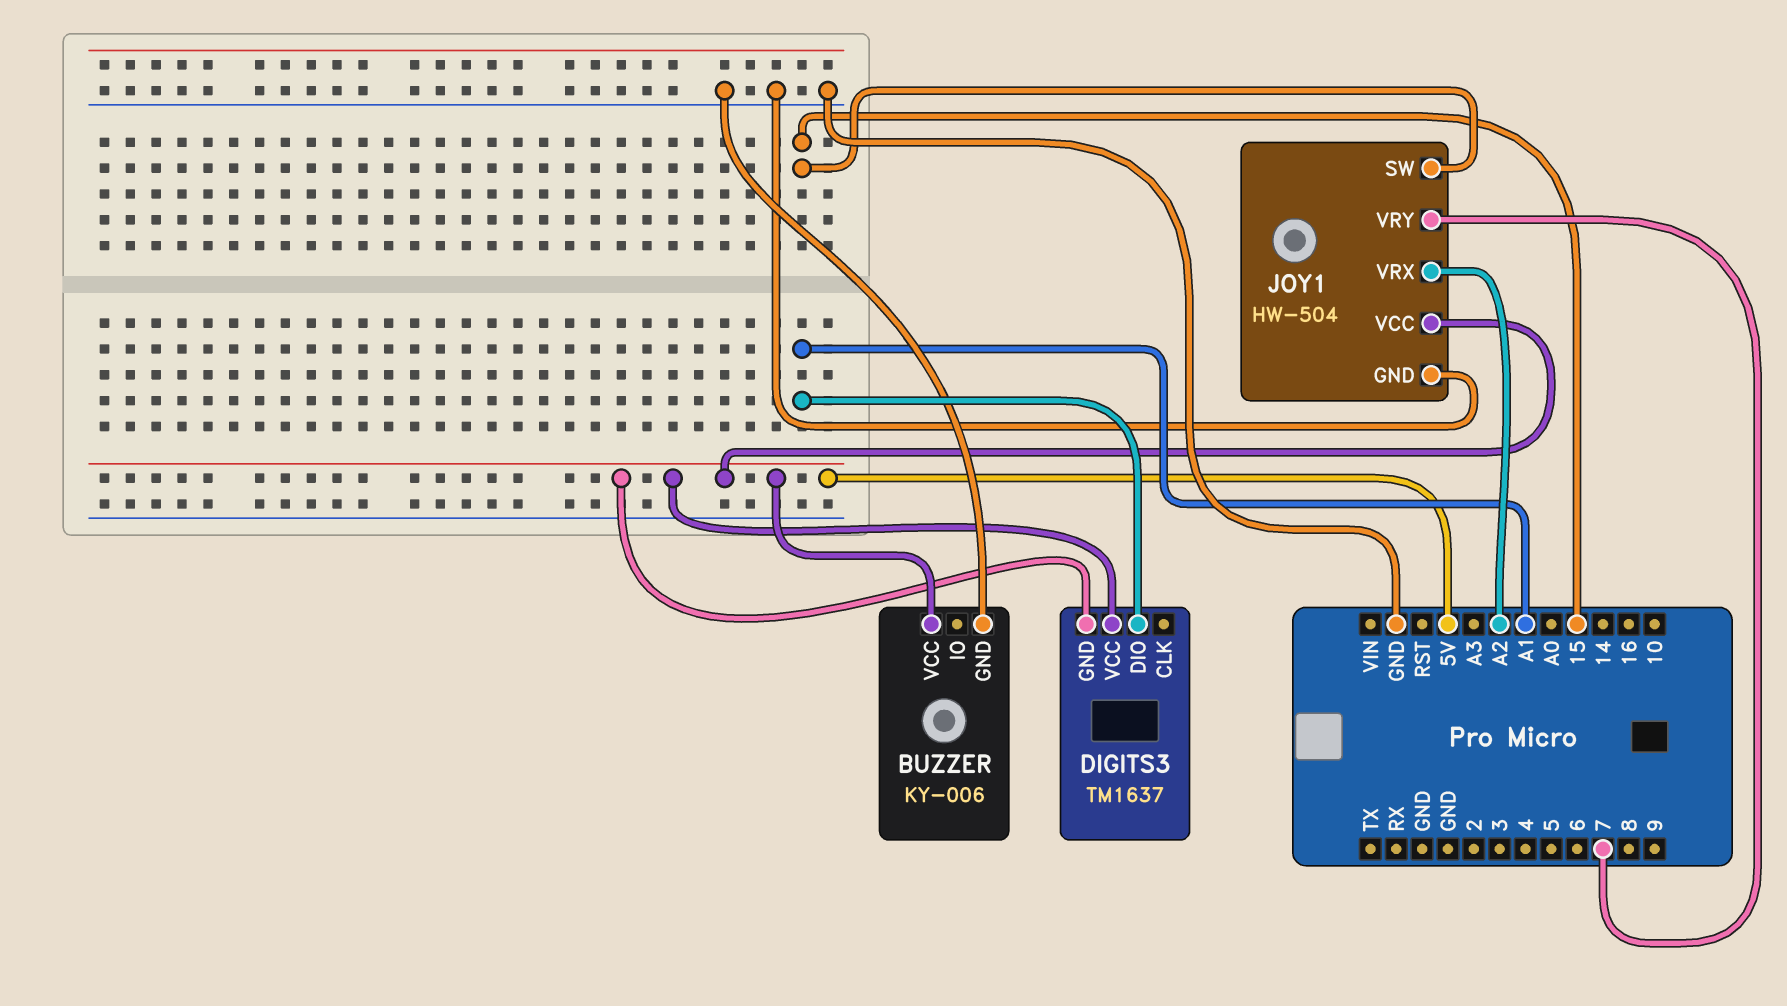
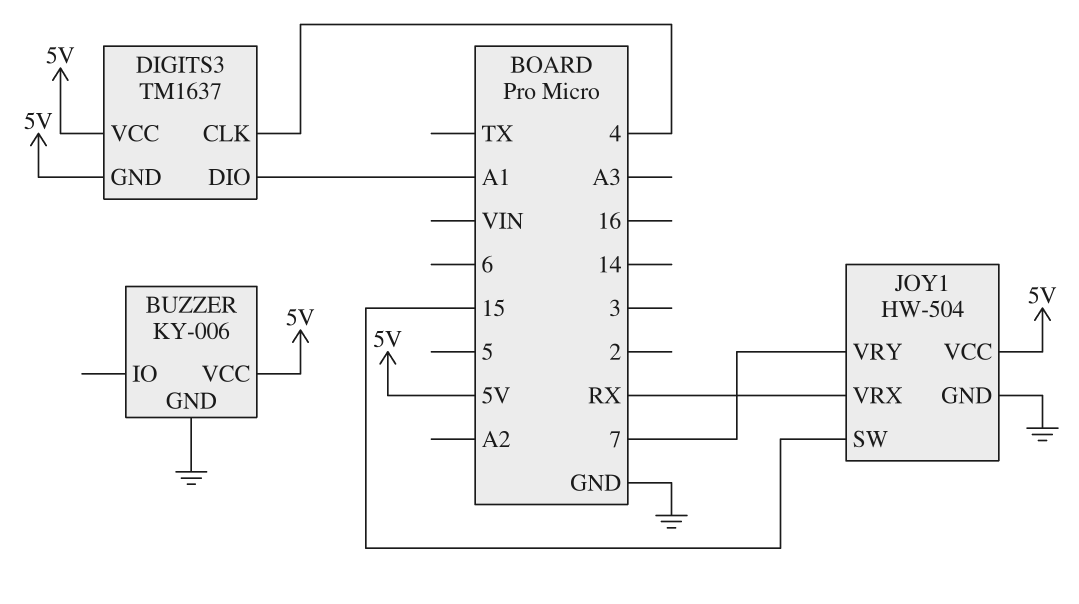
DIGITS3 pin CLK: none -> 4
JOY1 pin VRX: A2 -> RX

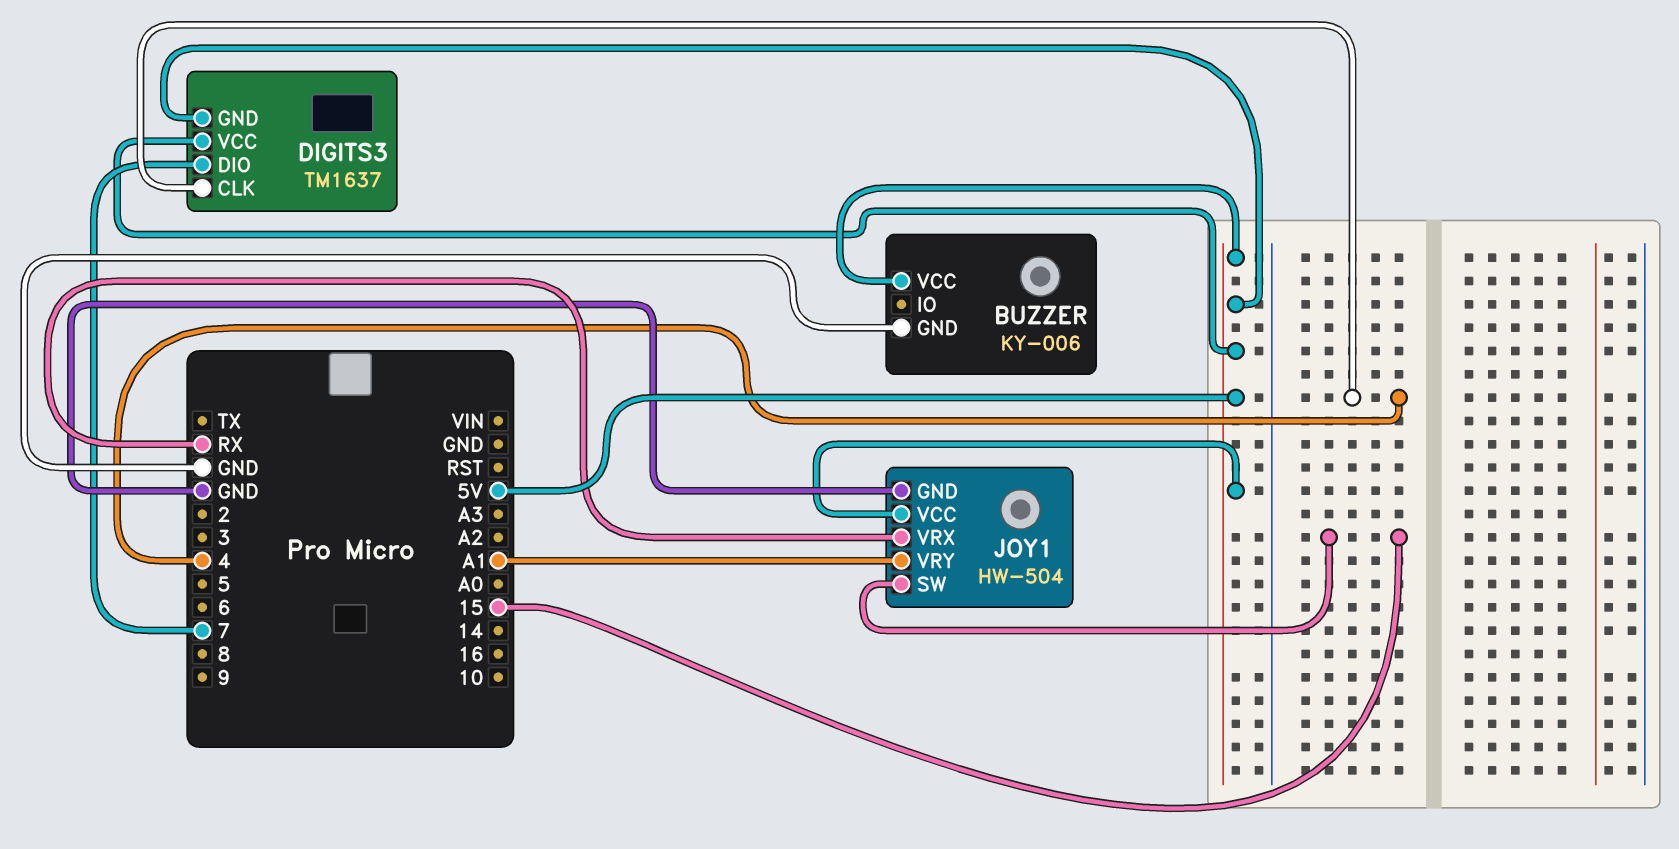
DIGITS3 pin DIO: A1 -> 7
JOY1 pin VRY: 7 -> A1

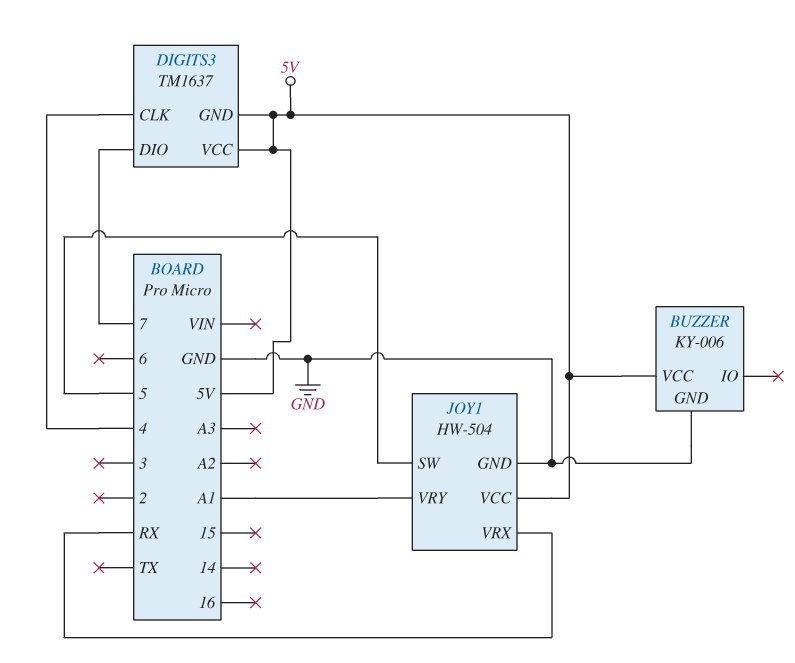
JOY1 pin SW: 15 -> 5

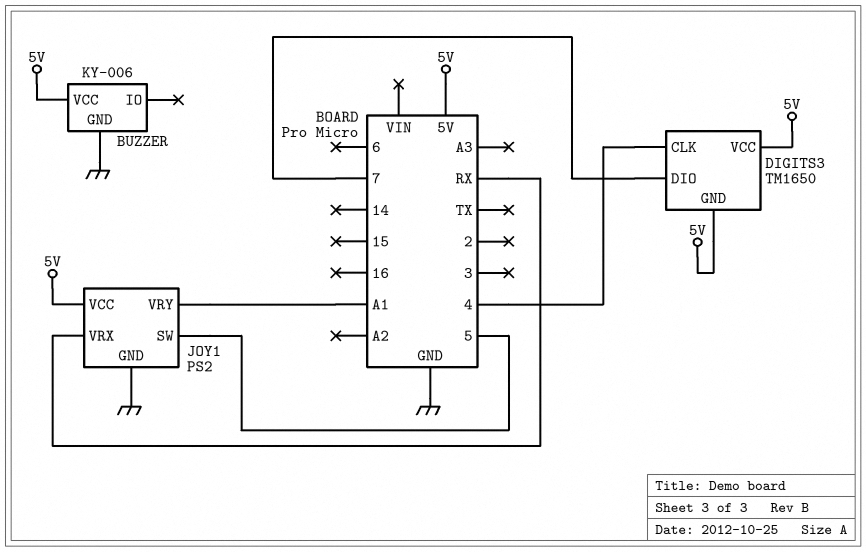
DIGITS3: TM1637 -> TM1650
JOY1: HW-504 -> PS2

